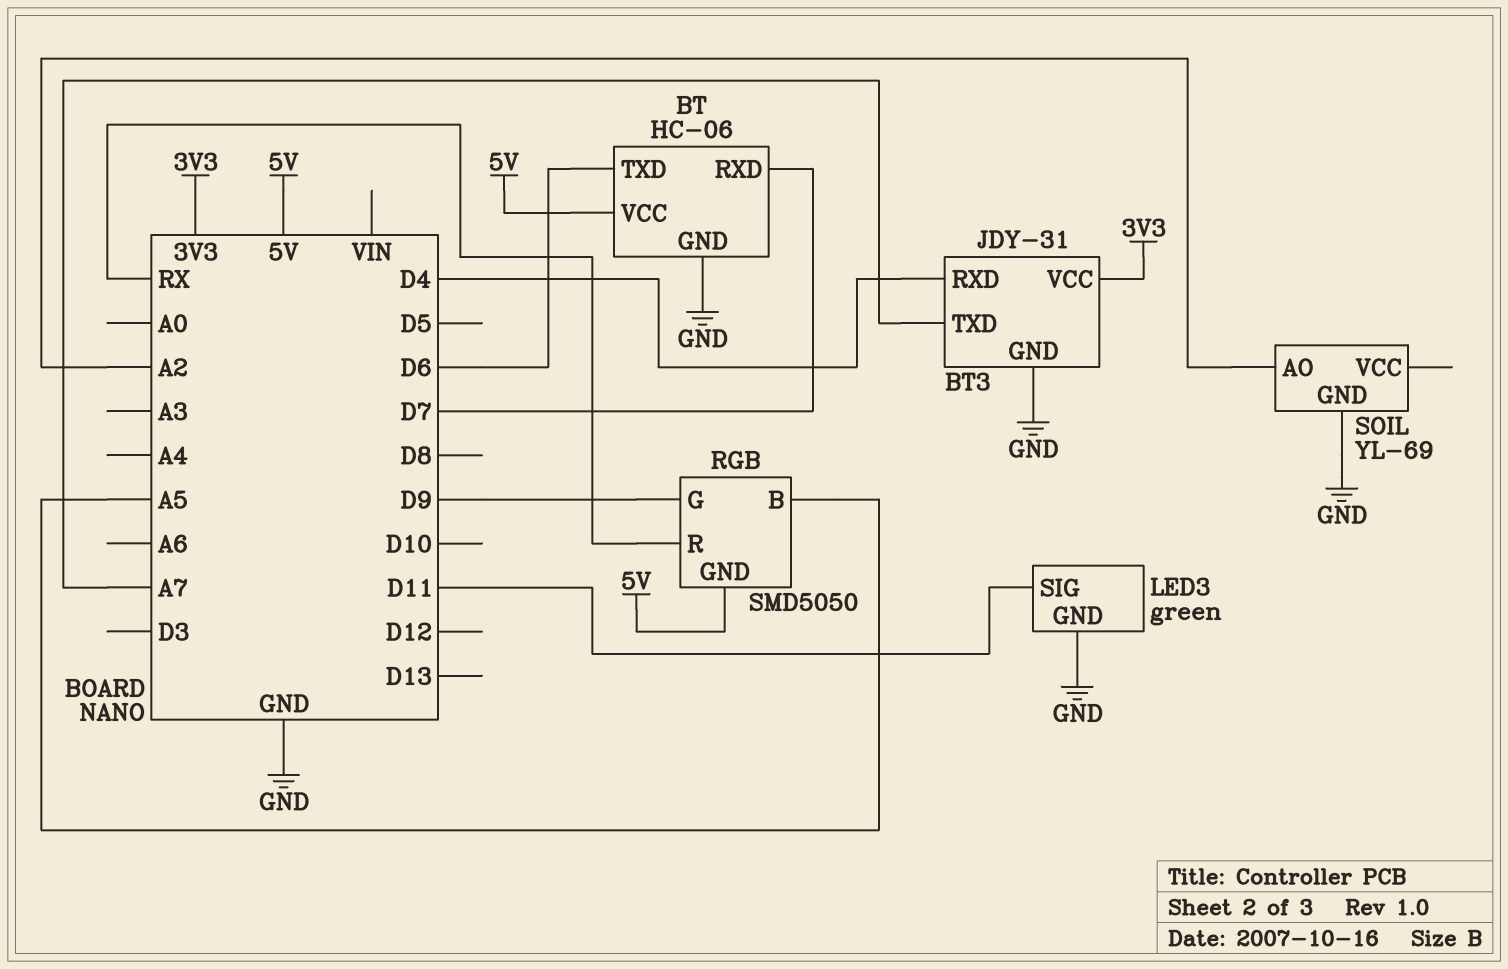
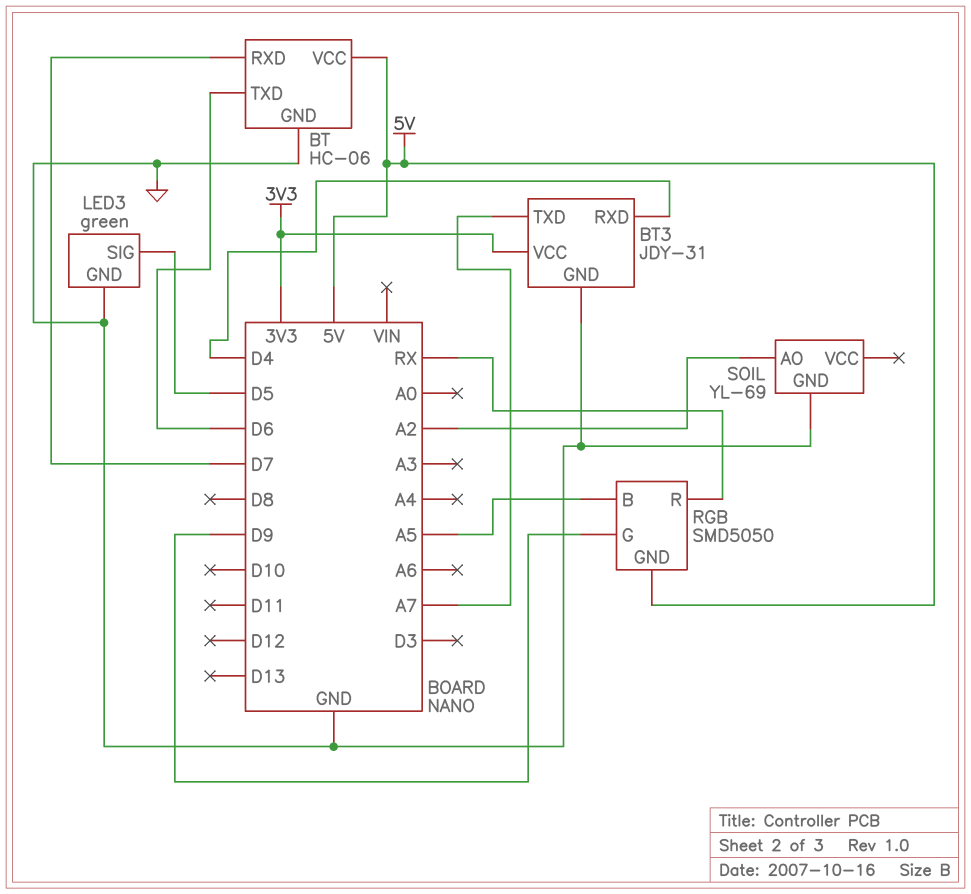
LED3 pin SIG: D11 -> D5

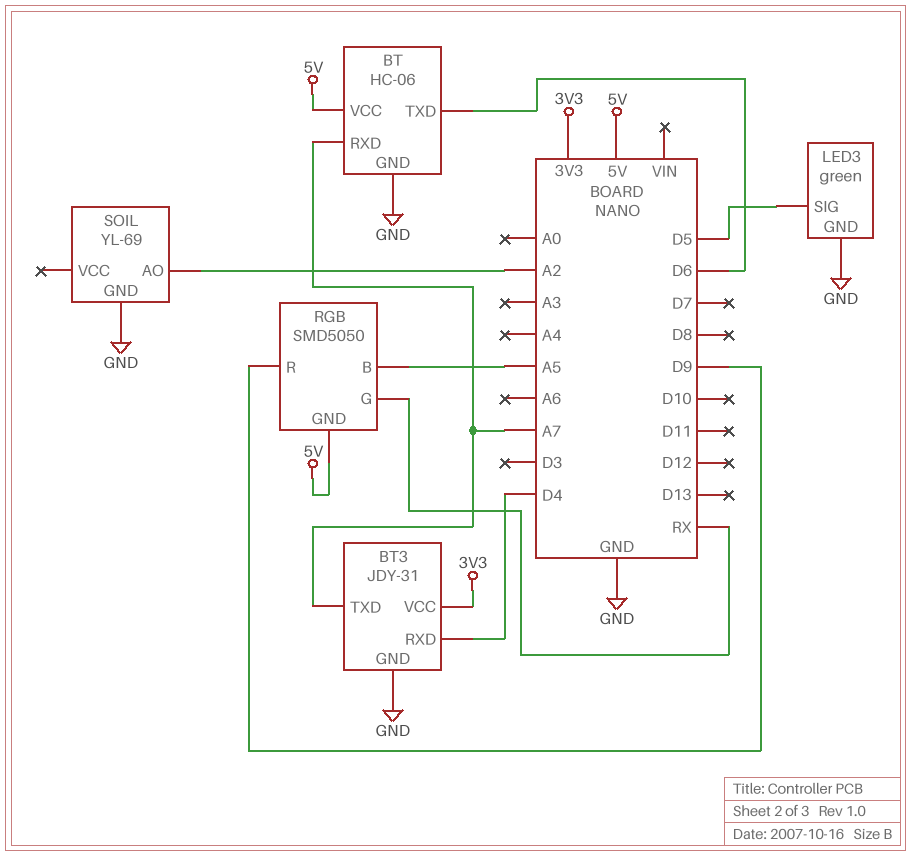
BT pin RXD: D7 -> A7
RGB pin G: D9 -> RX
RGB pin R: RX -> D9

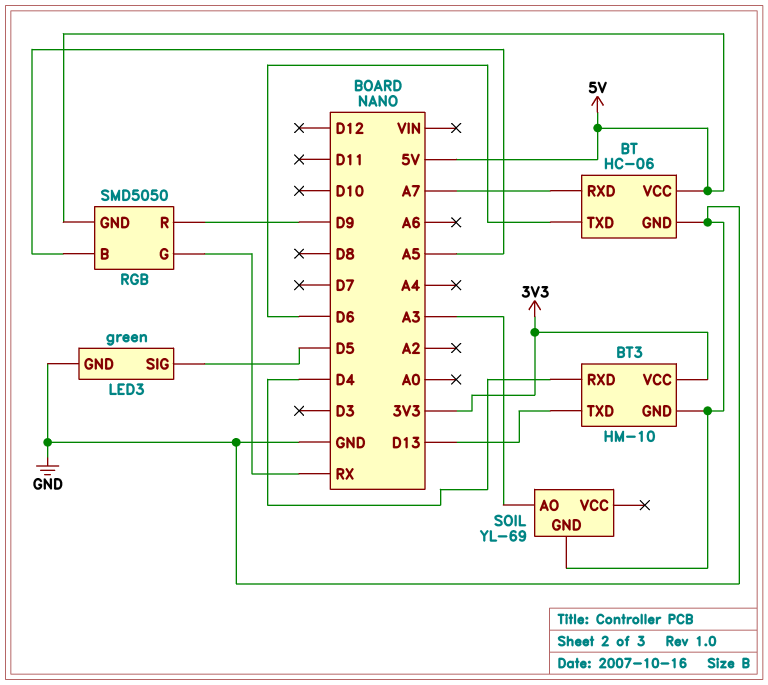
BT3: JDY-31 -> HM-10
BT3 pin TXD: A7 -> D13
SOIL pin AO: A2 -> A3

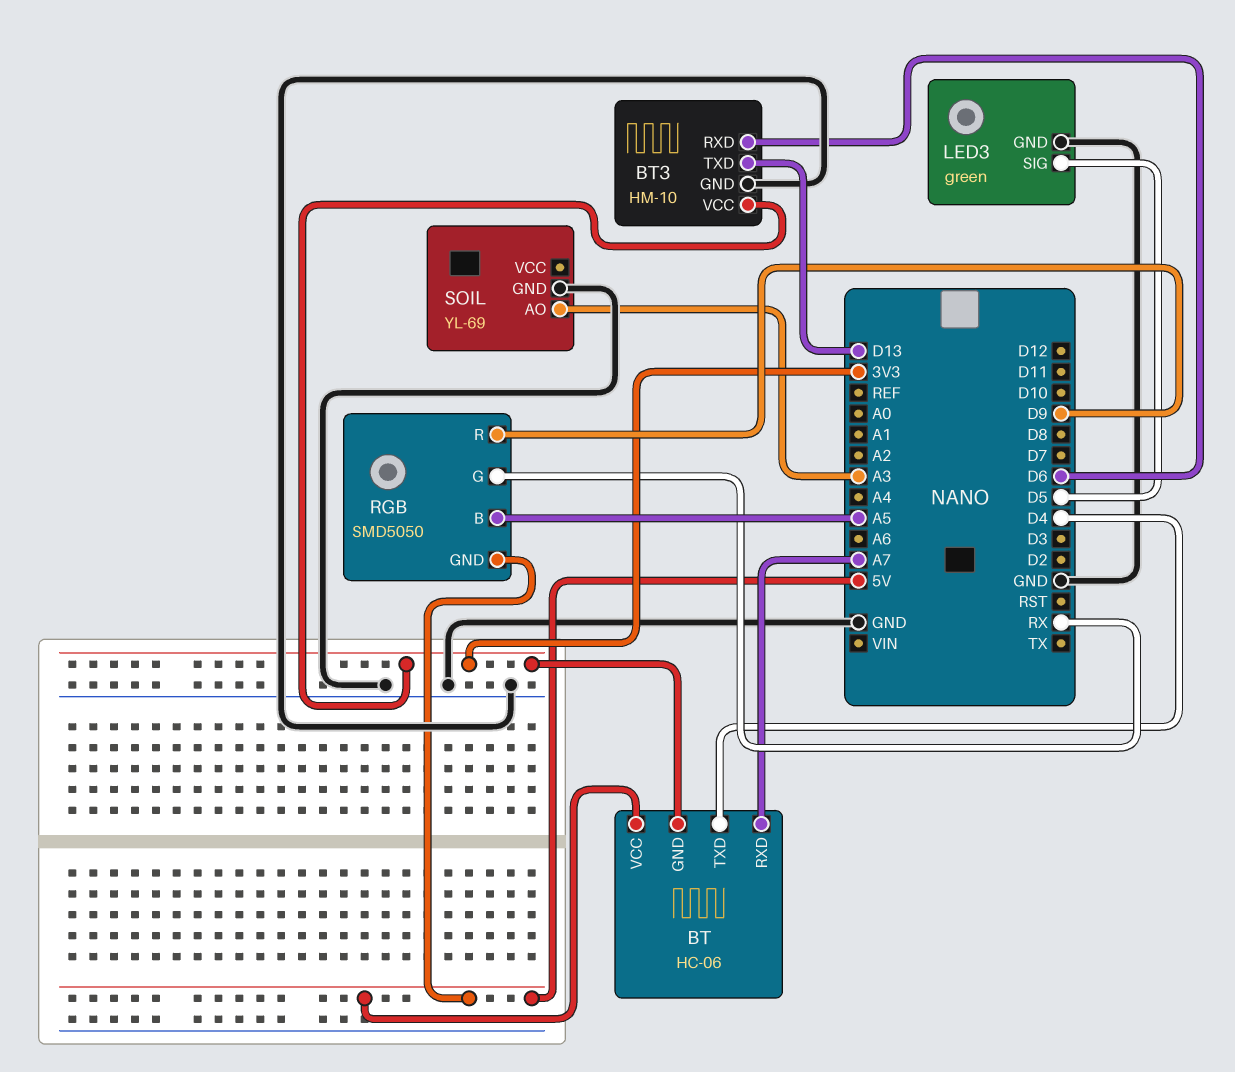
BT pin GND: GND -> 3V3
BT pin TXD: D6 -> D4
BT3 pin RXD: D4 -> D6

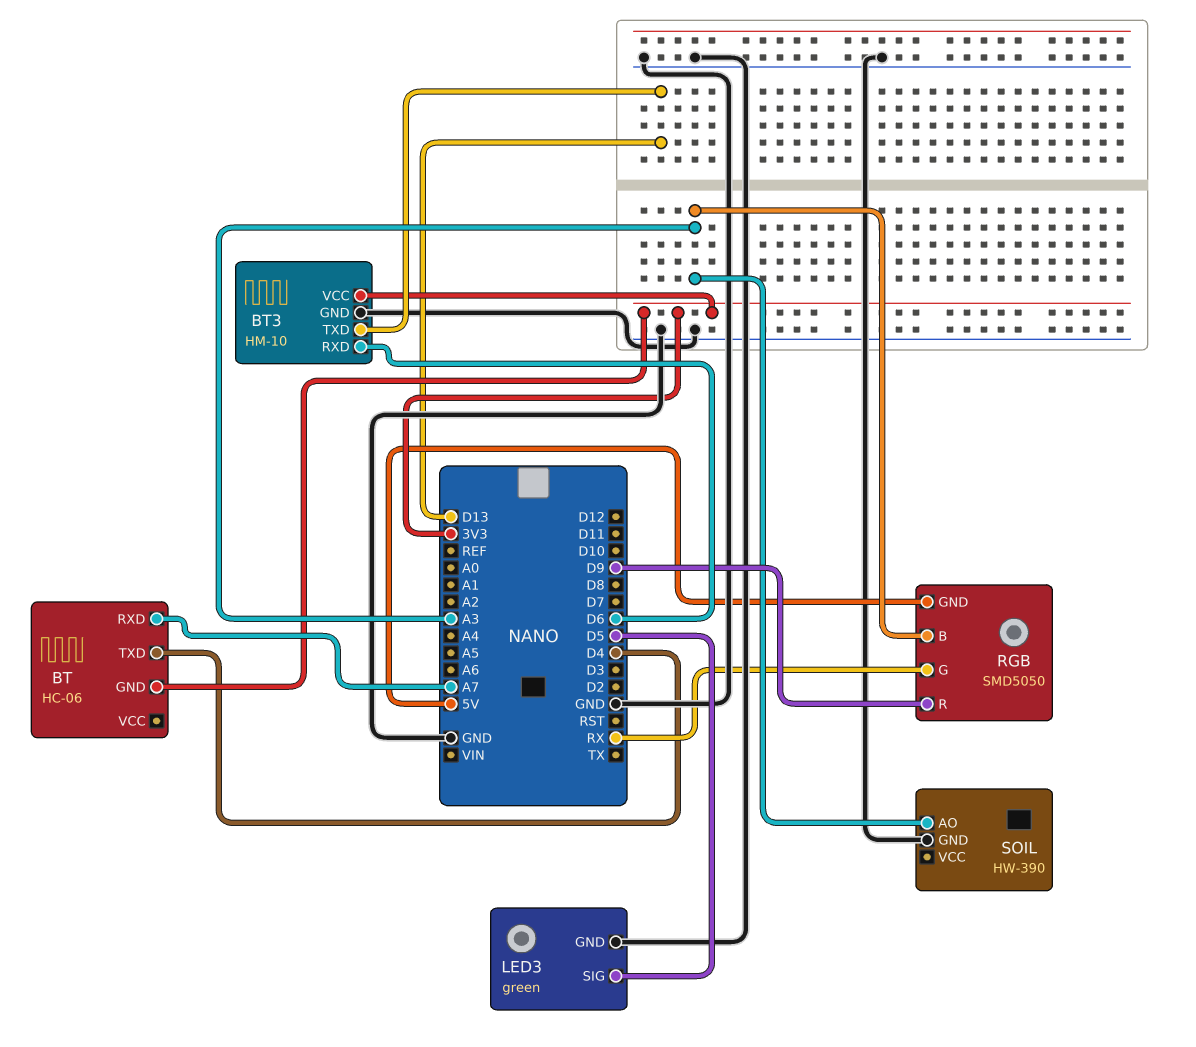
BT pin VCC: 5V -> none
RGB pin B: A5 -> A3
SOIL: YL-69 -> HW-390

